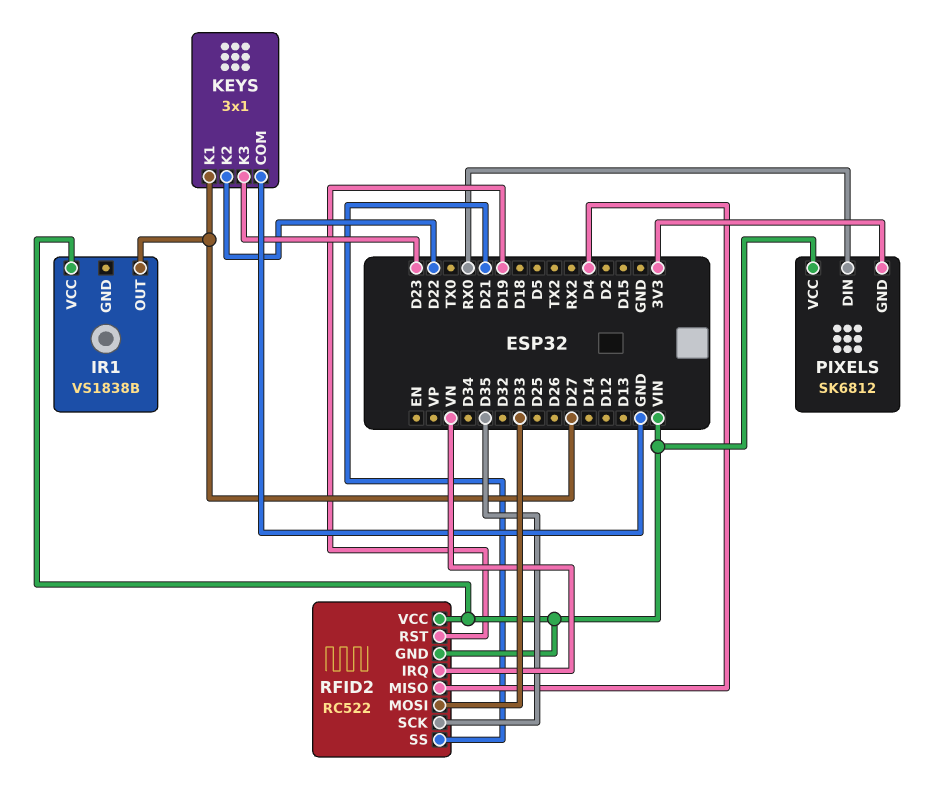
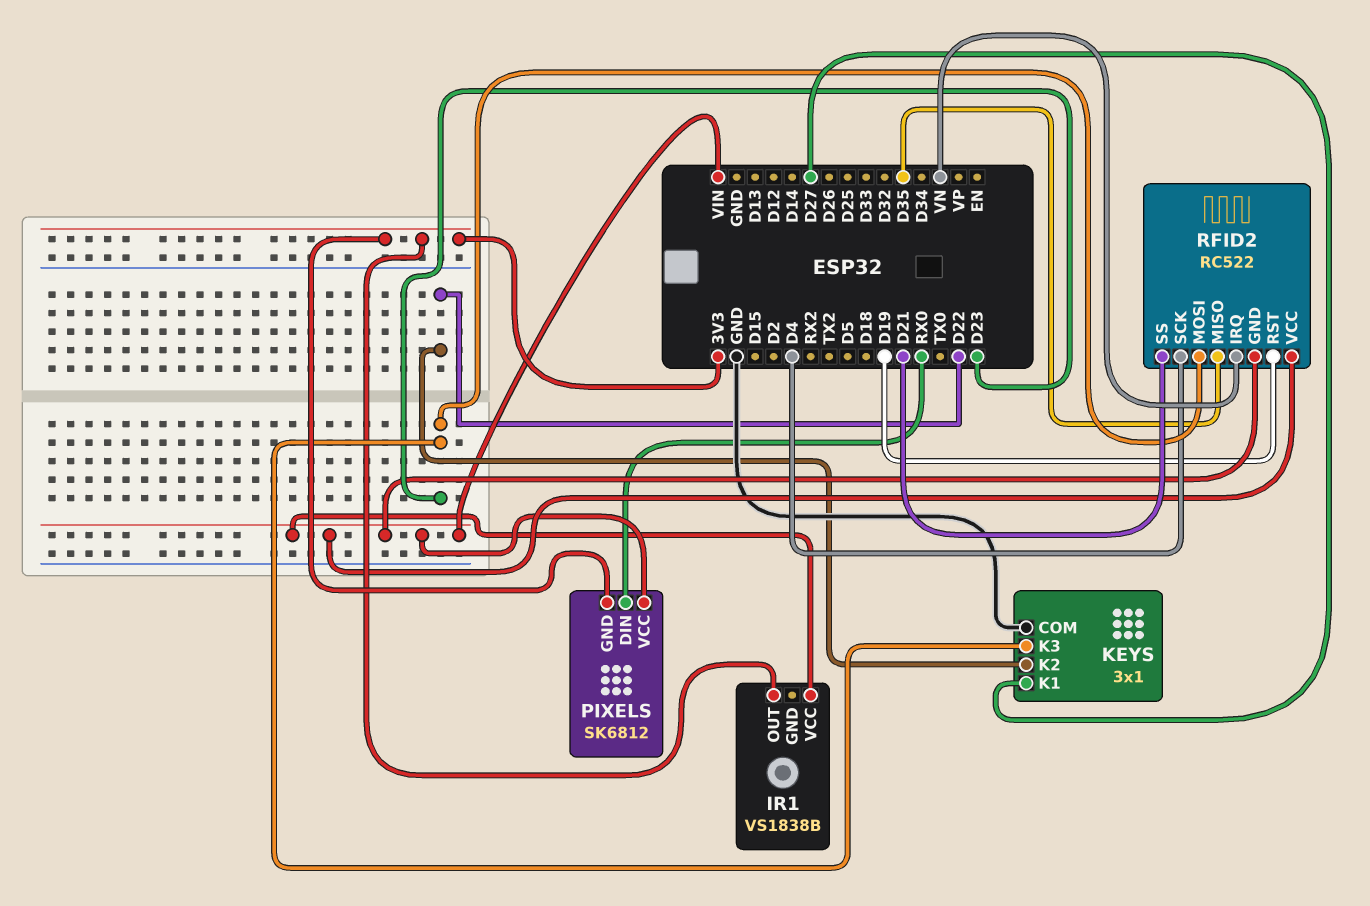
IR1 pin OUT: D27 -> 3V3
RFID2 pin MISO: D4 -> D35
RFID2 pin MOSI: D33 -> D23
RFID2 pin SCK: D35 -> D4

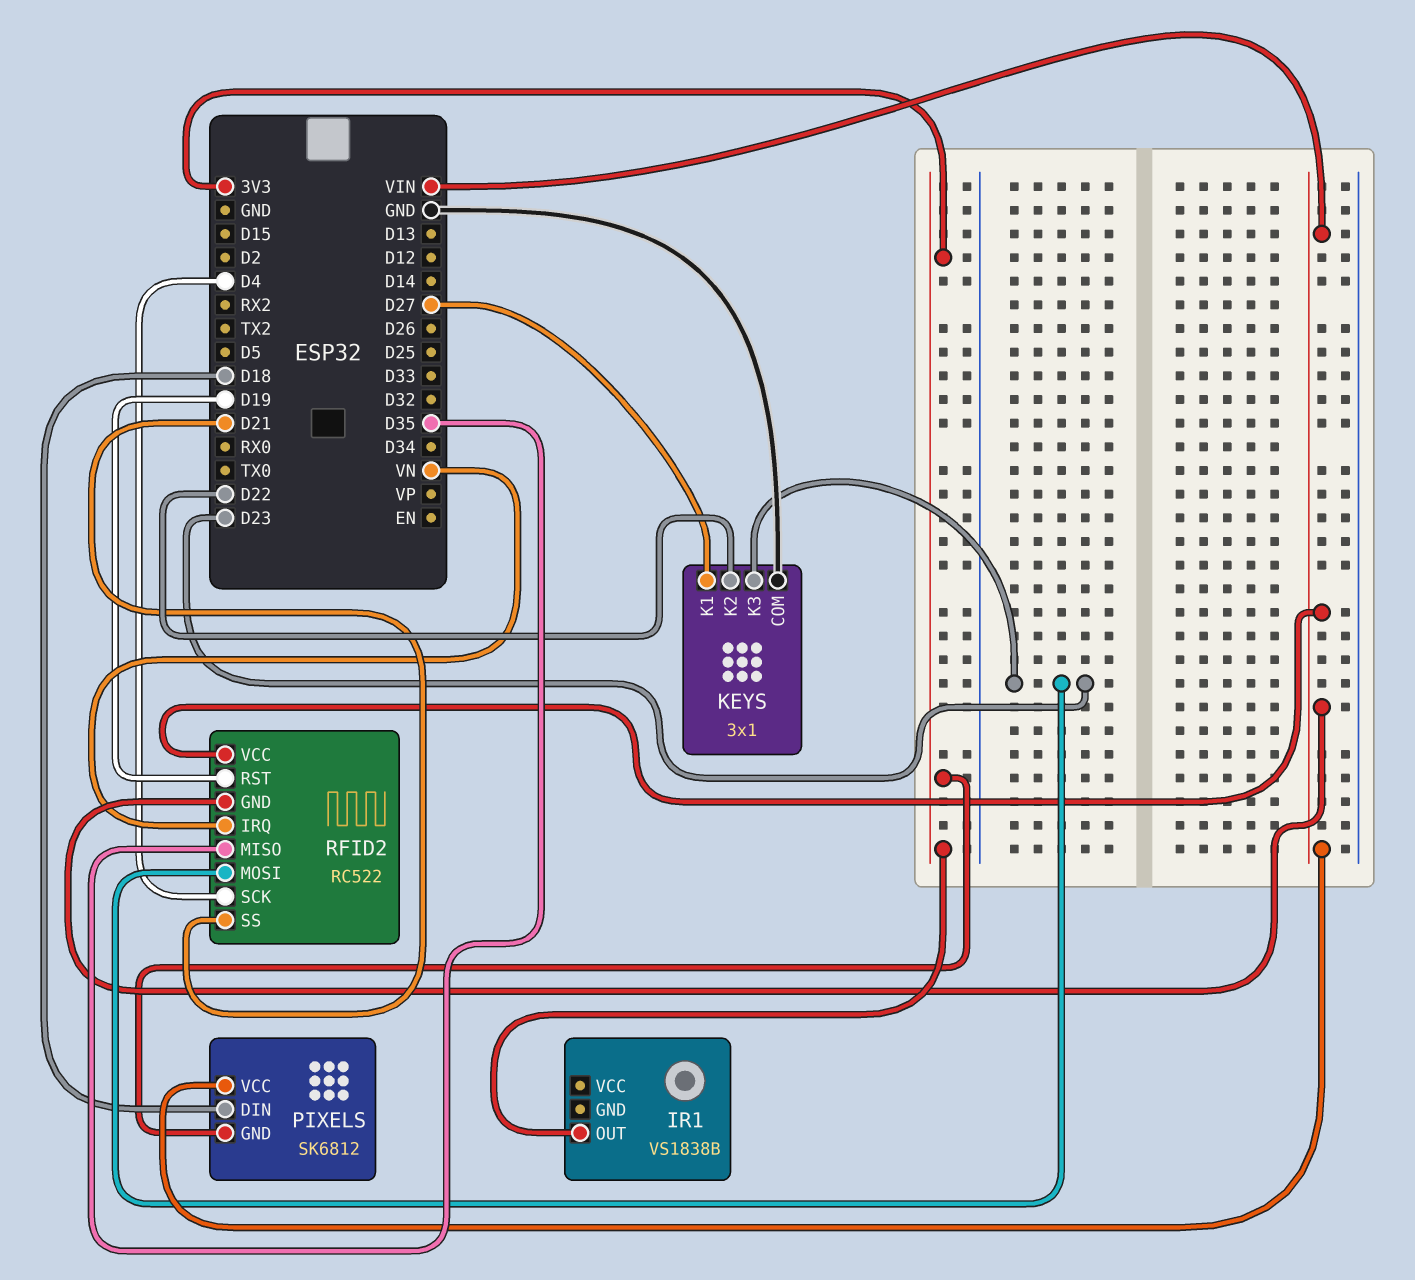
IR1 pin VCC: VIN -> none
PIXELS pin DIN: RX0 -> D18

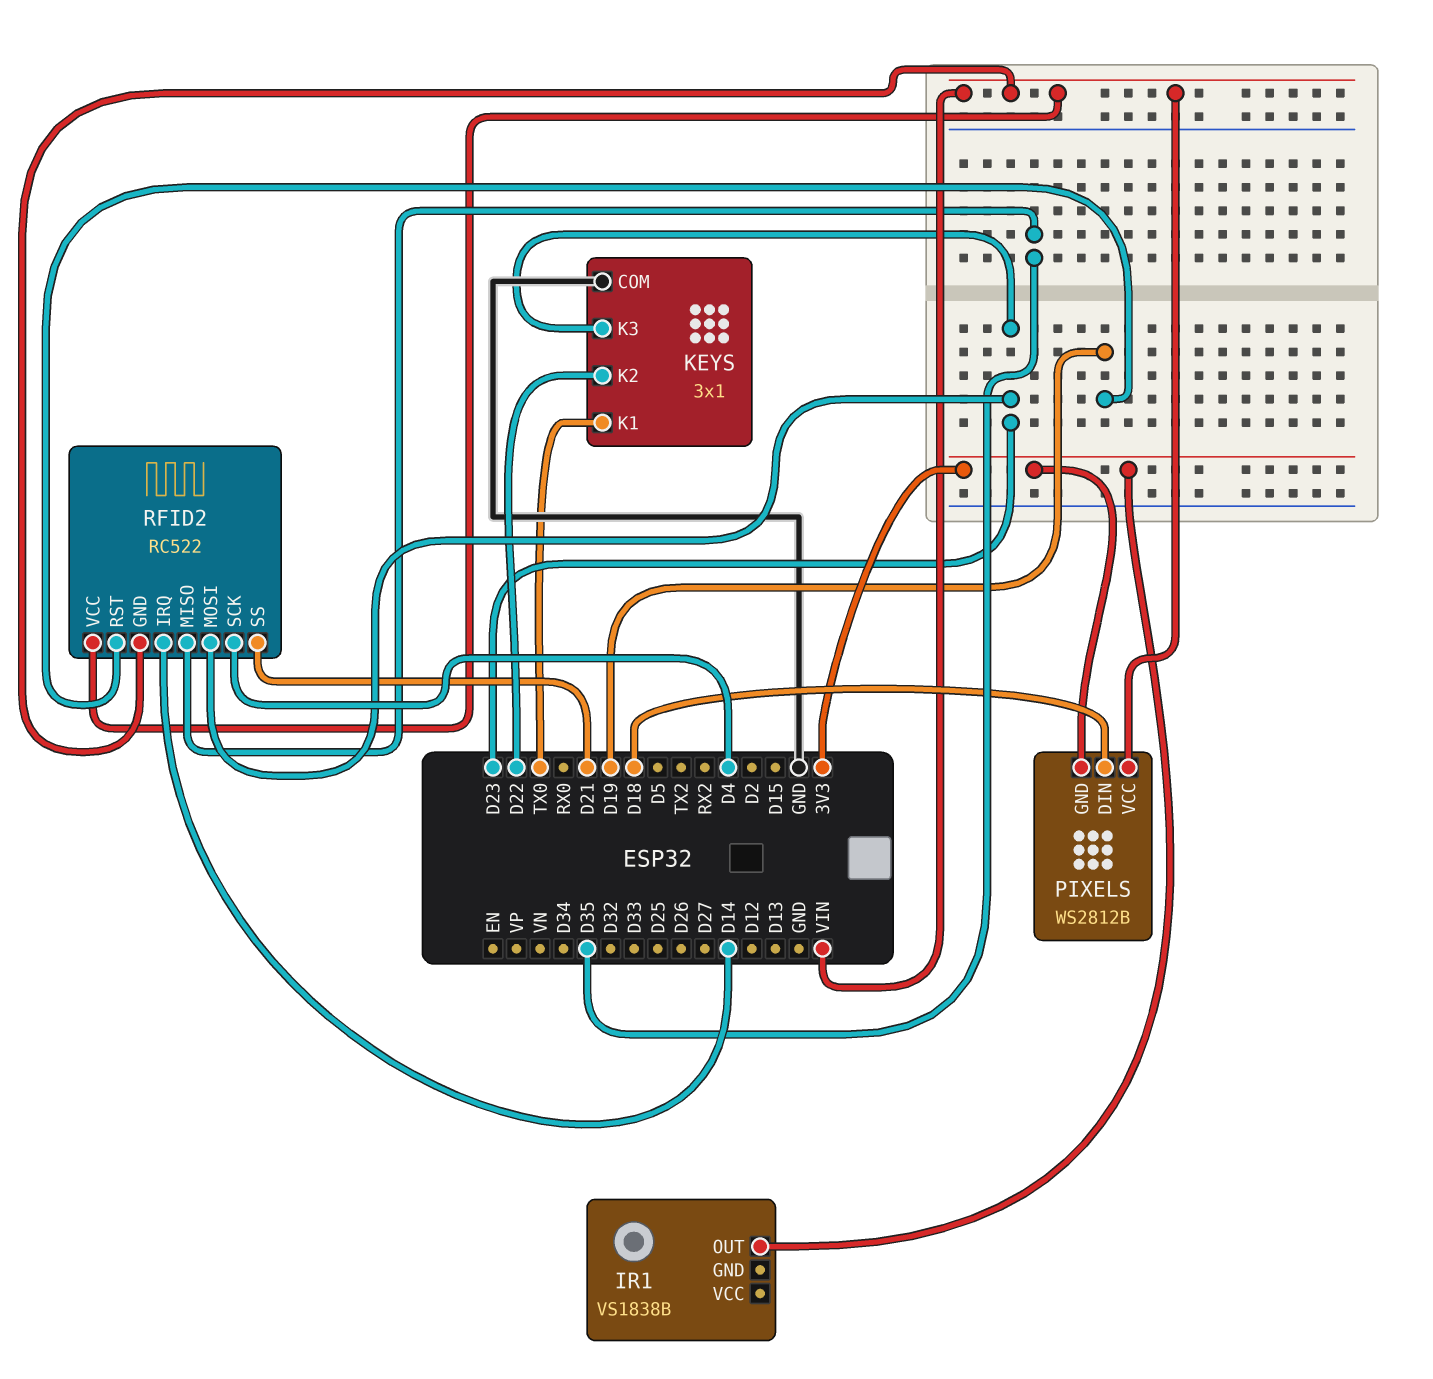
KEYS pin K1: D27 -> TX0
PIXELS: SK6812 -> WS2812B
RFID2 pin IRQ: VN -> D14

